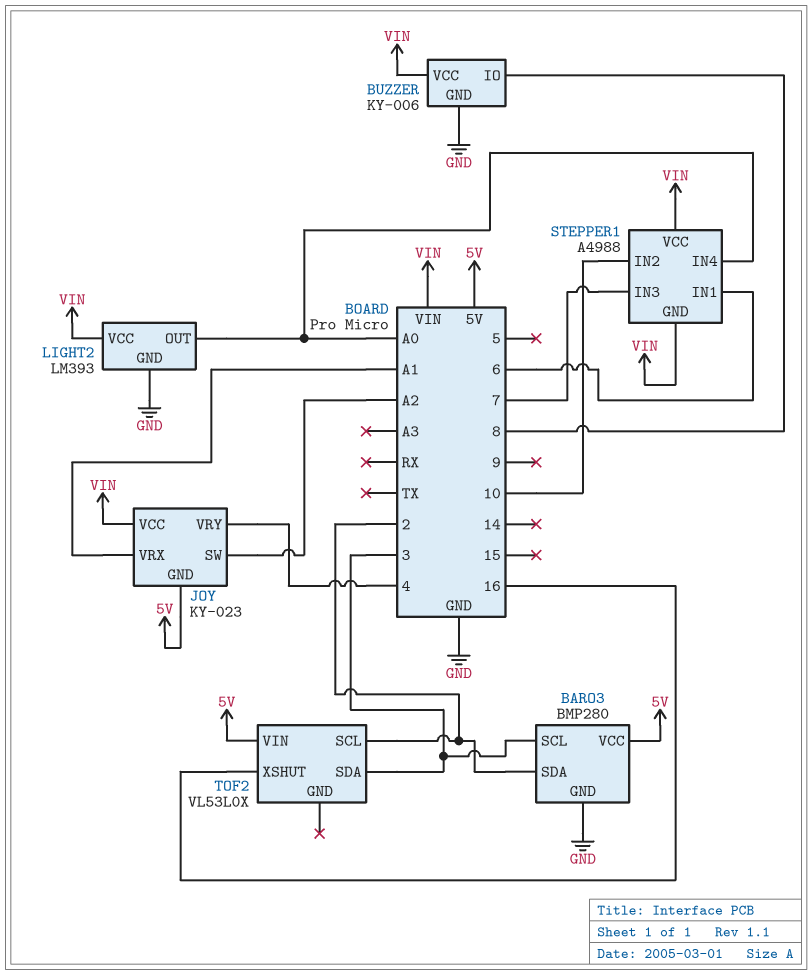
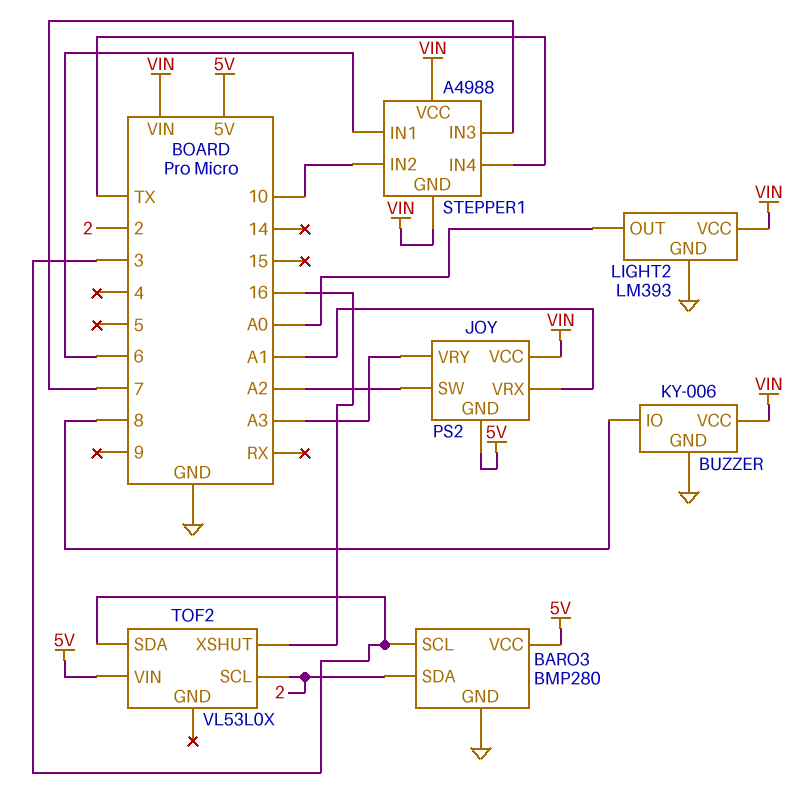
JOY: KY-023 -> PS2
JOY pin VRY: 4 -> A3
STEPPER1 pin IN4: A0 -> TX

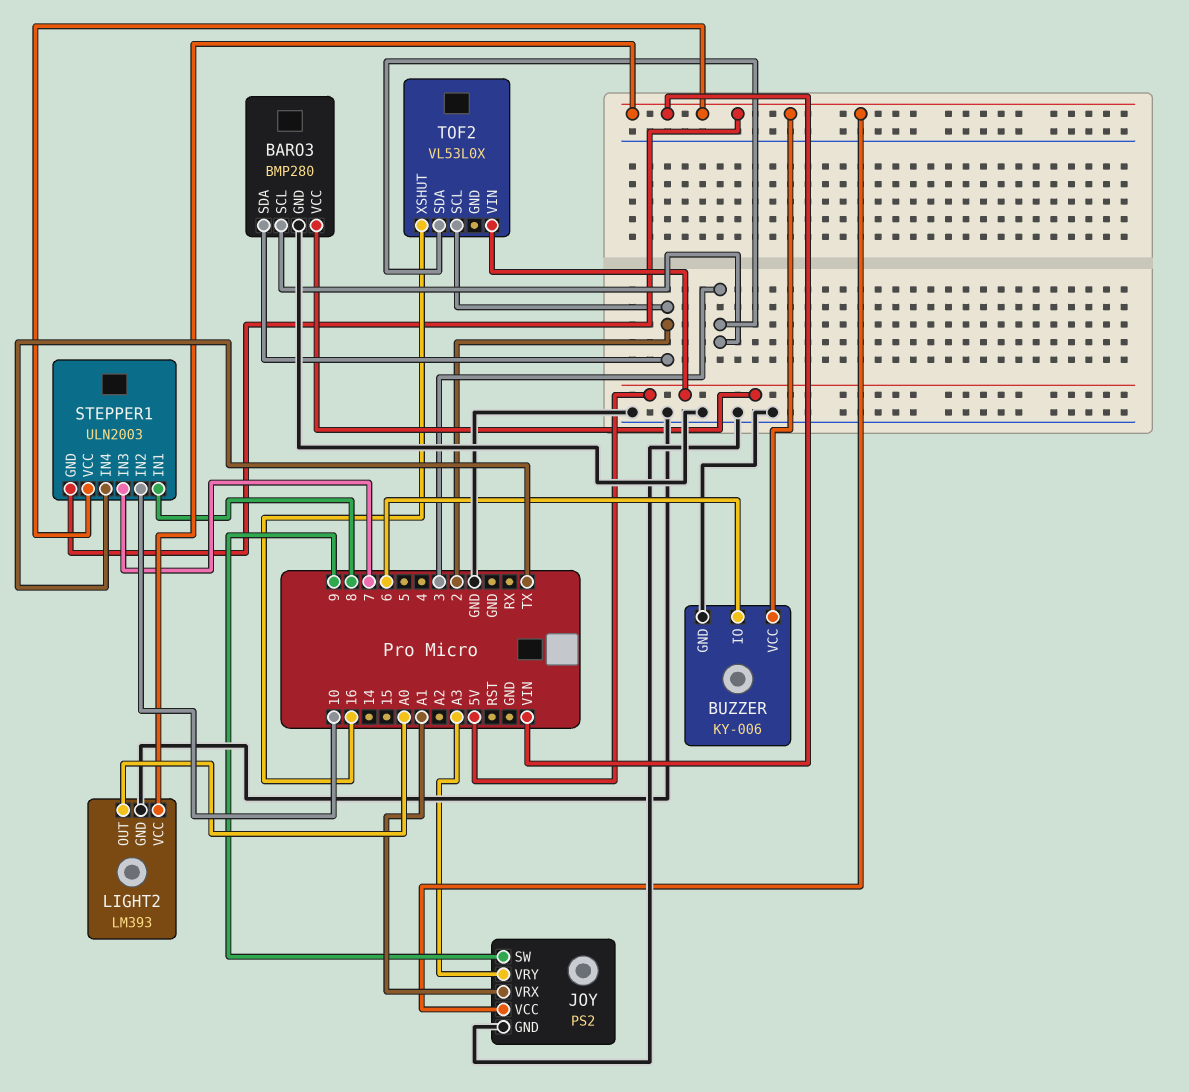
BUZZER pin IO: 8 -> 6
JOY pin GND: 5V -> GND
JOY pin SW: A2 -> 9
STEPPER1: A4988 -> ULN2003
STEPPER1 pin IN1: 6 -> 8

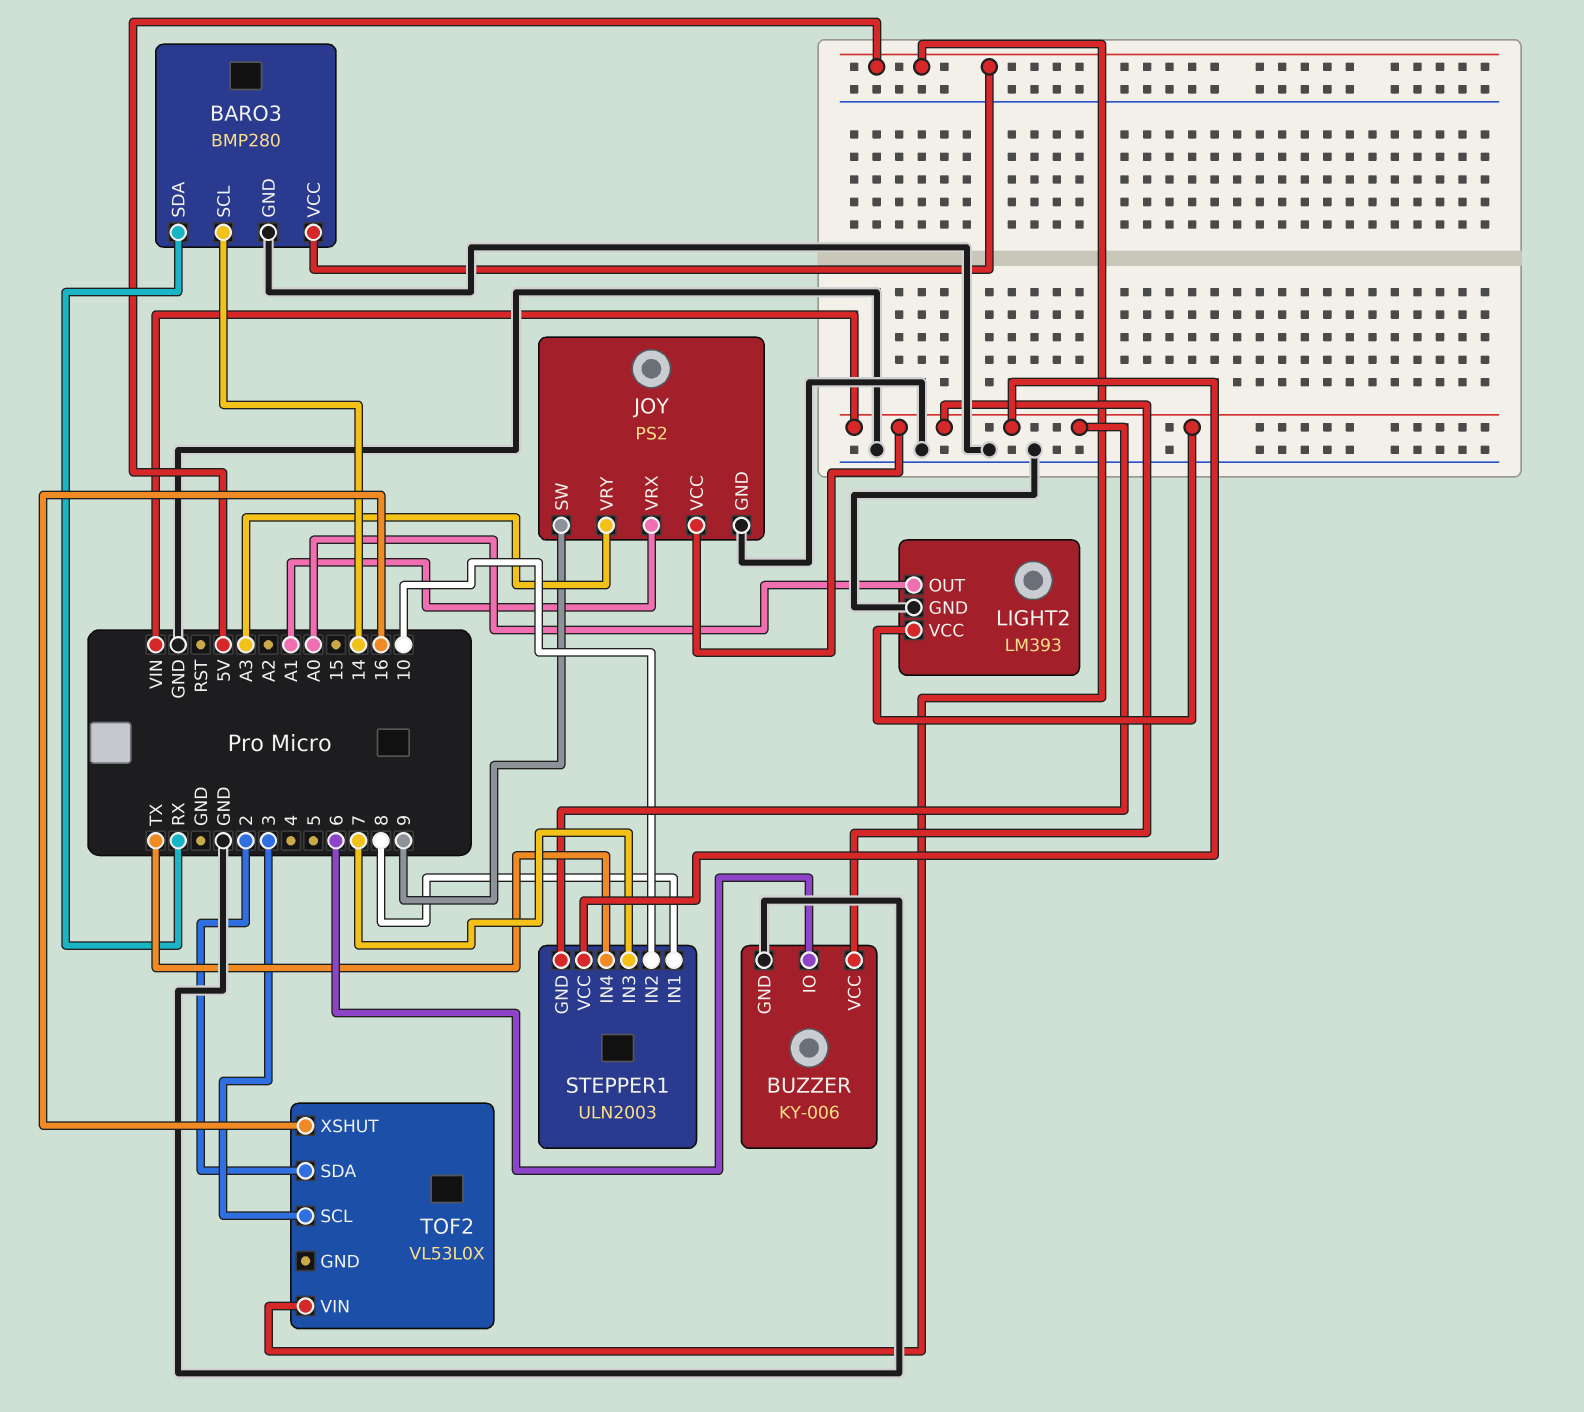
BARO3 pin SCL: 3 -> 14
BARO3 pin SDA: 2 -> RX
TOF2 pin SCL: 2 -> 3
TOF2 pin SDA: 3 -> 2

